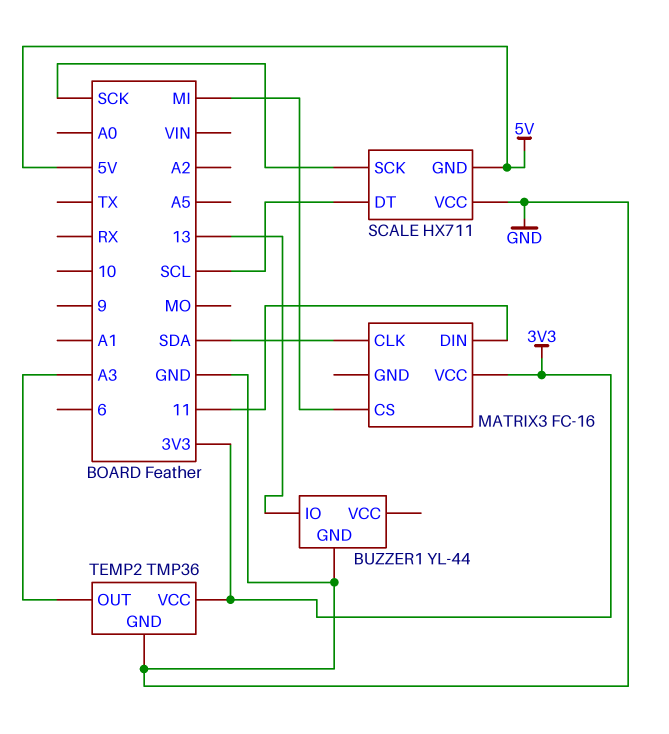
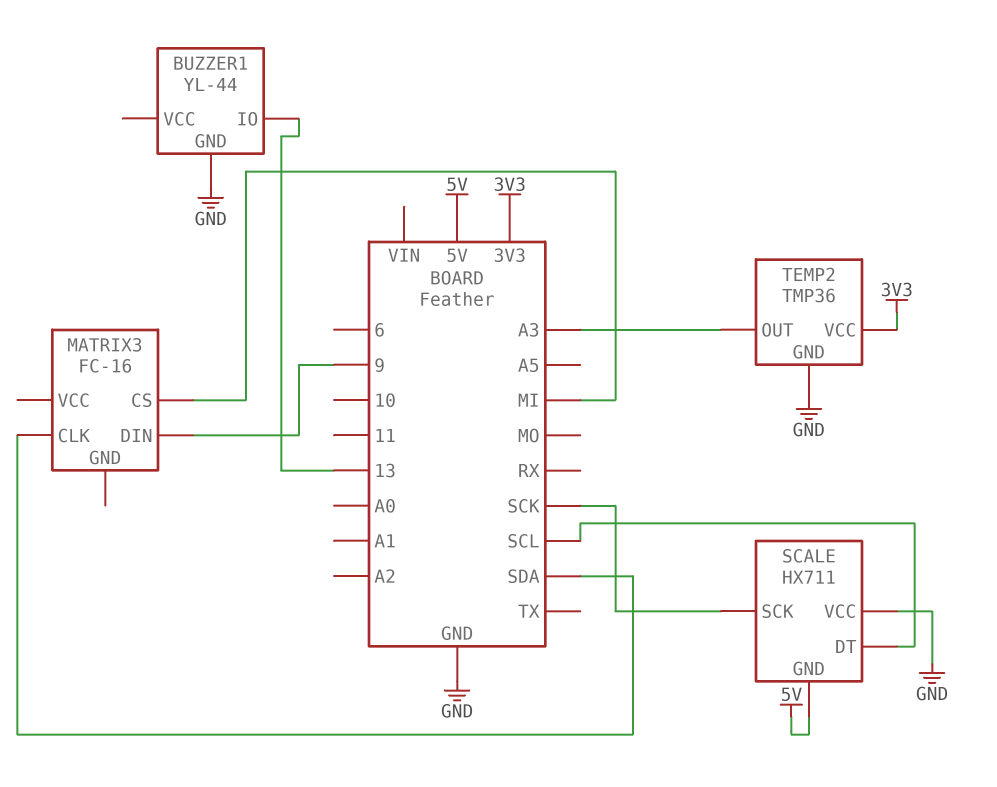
MATRIX3 pin DIN: 11 -> 9
MATRIX3 pin VCC: 3V3 -> none

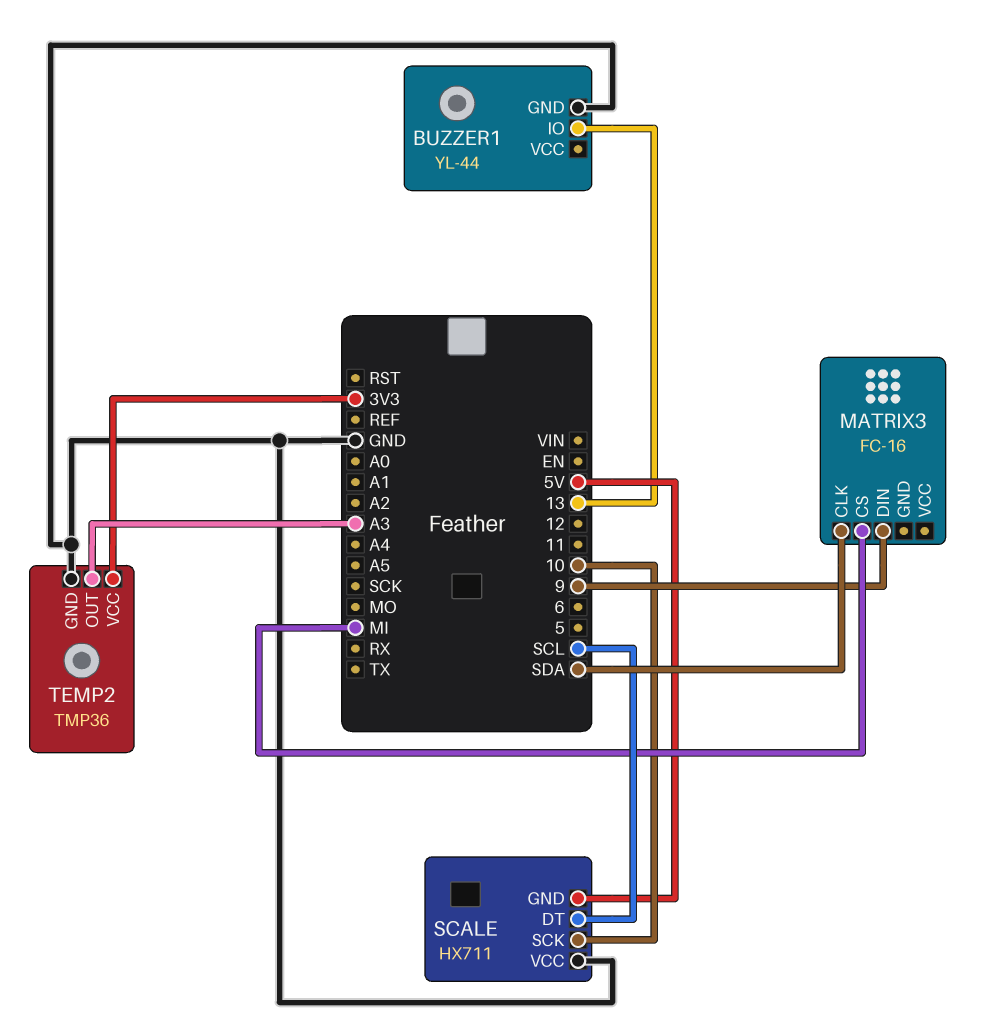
SCALE pin SCK: SCK -> 10

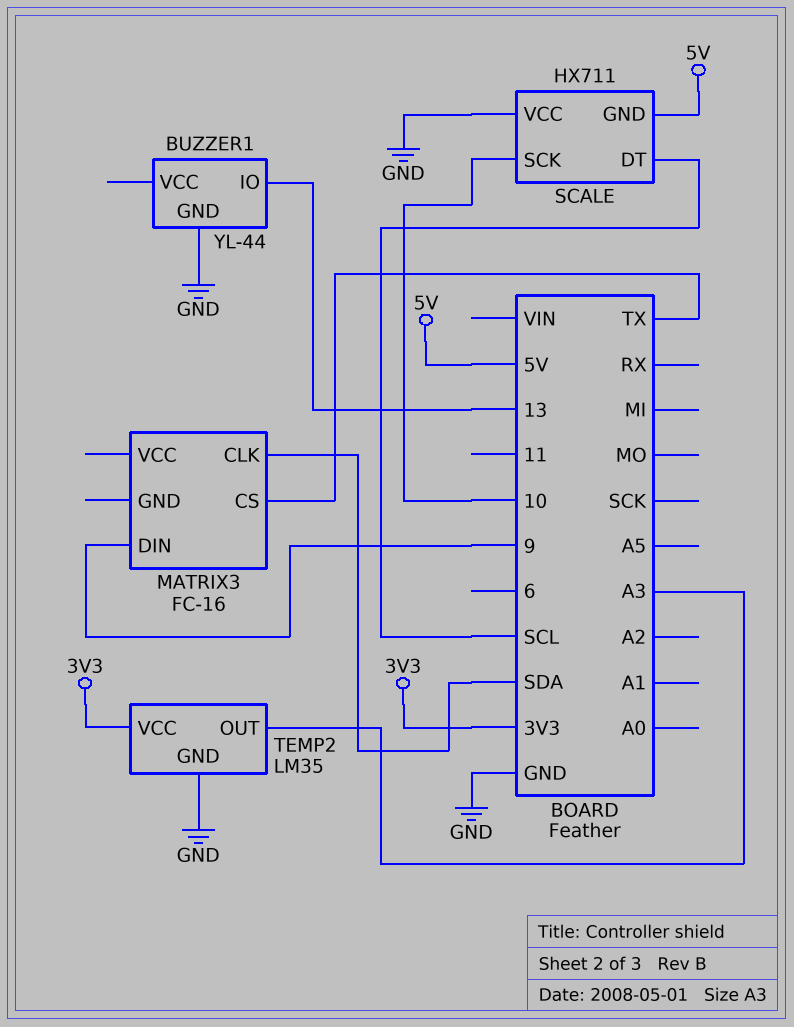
MATRIX3 pin CS: MI -> TX
TEMP2: TMP36 -> LM35

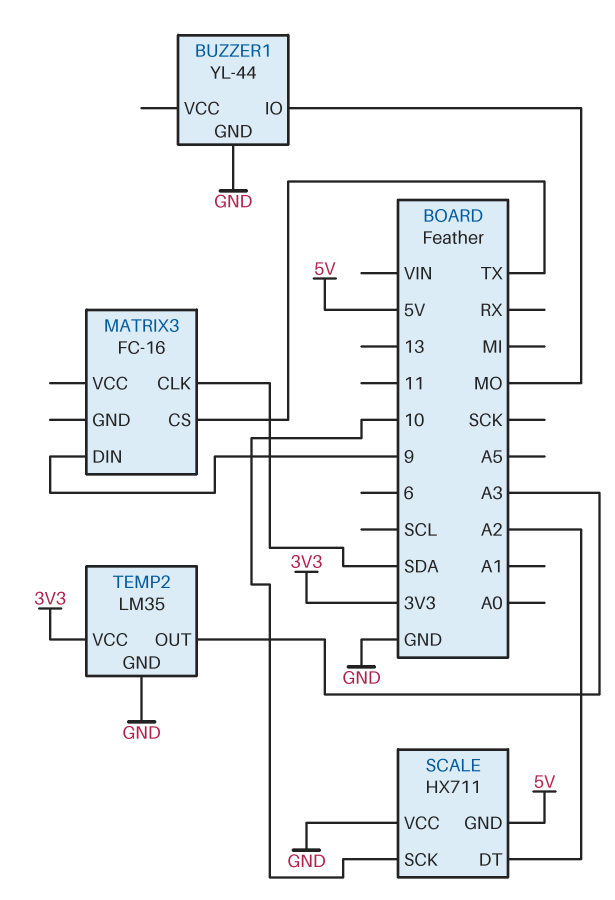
BUZZER1 pin IO: 13 -> MO
SCALE pin DT: SCL -> A2

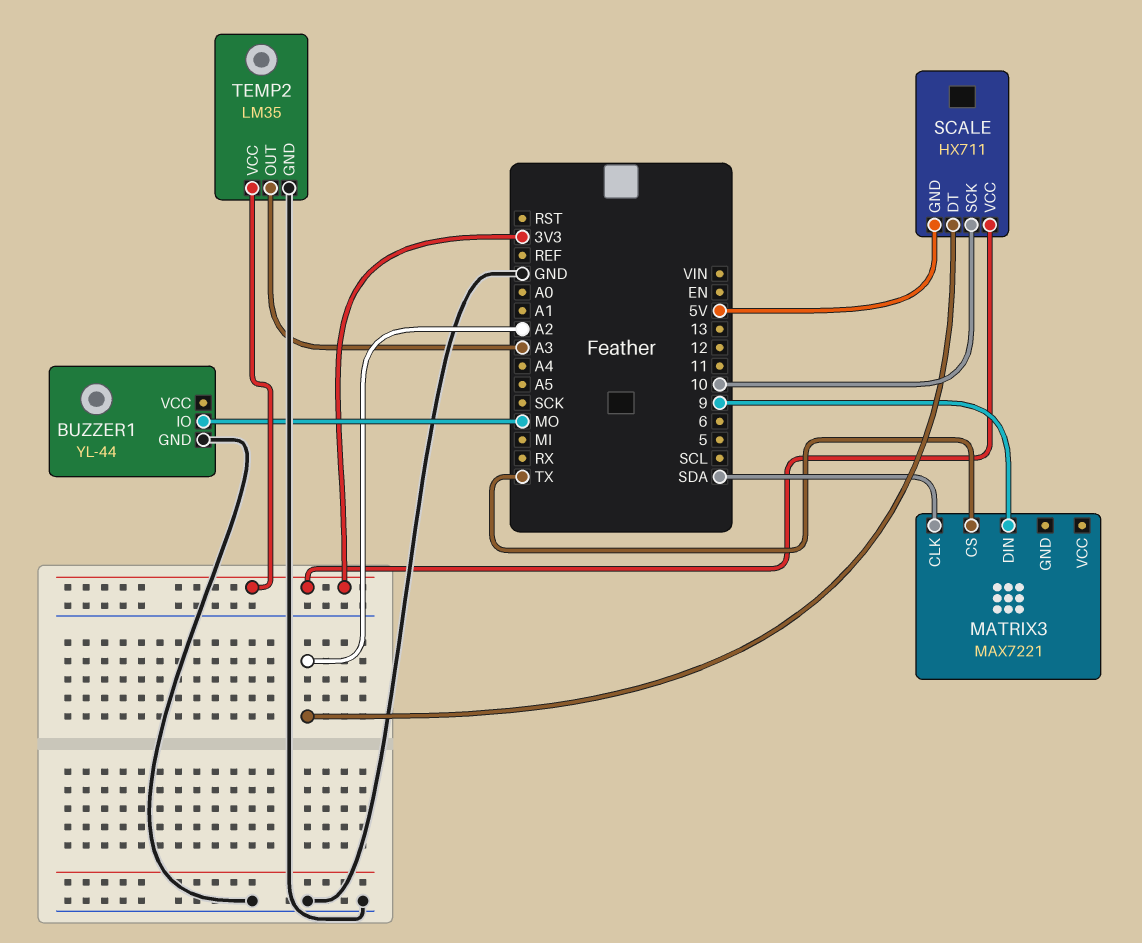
MATRIX3: FC-16 -> MAX7221
SCALE pin VCC: GND -> 3V3

